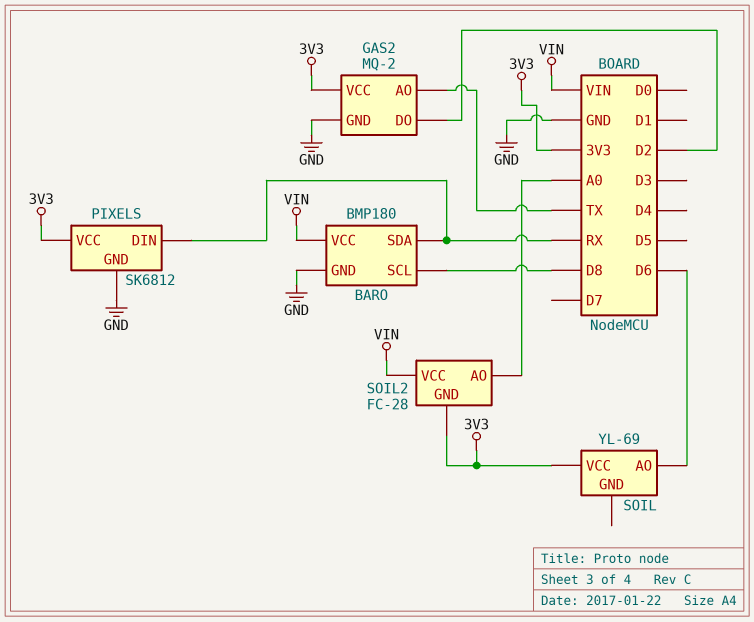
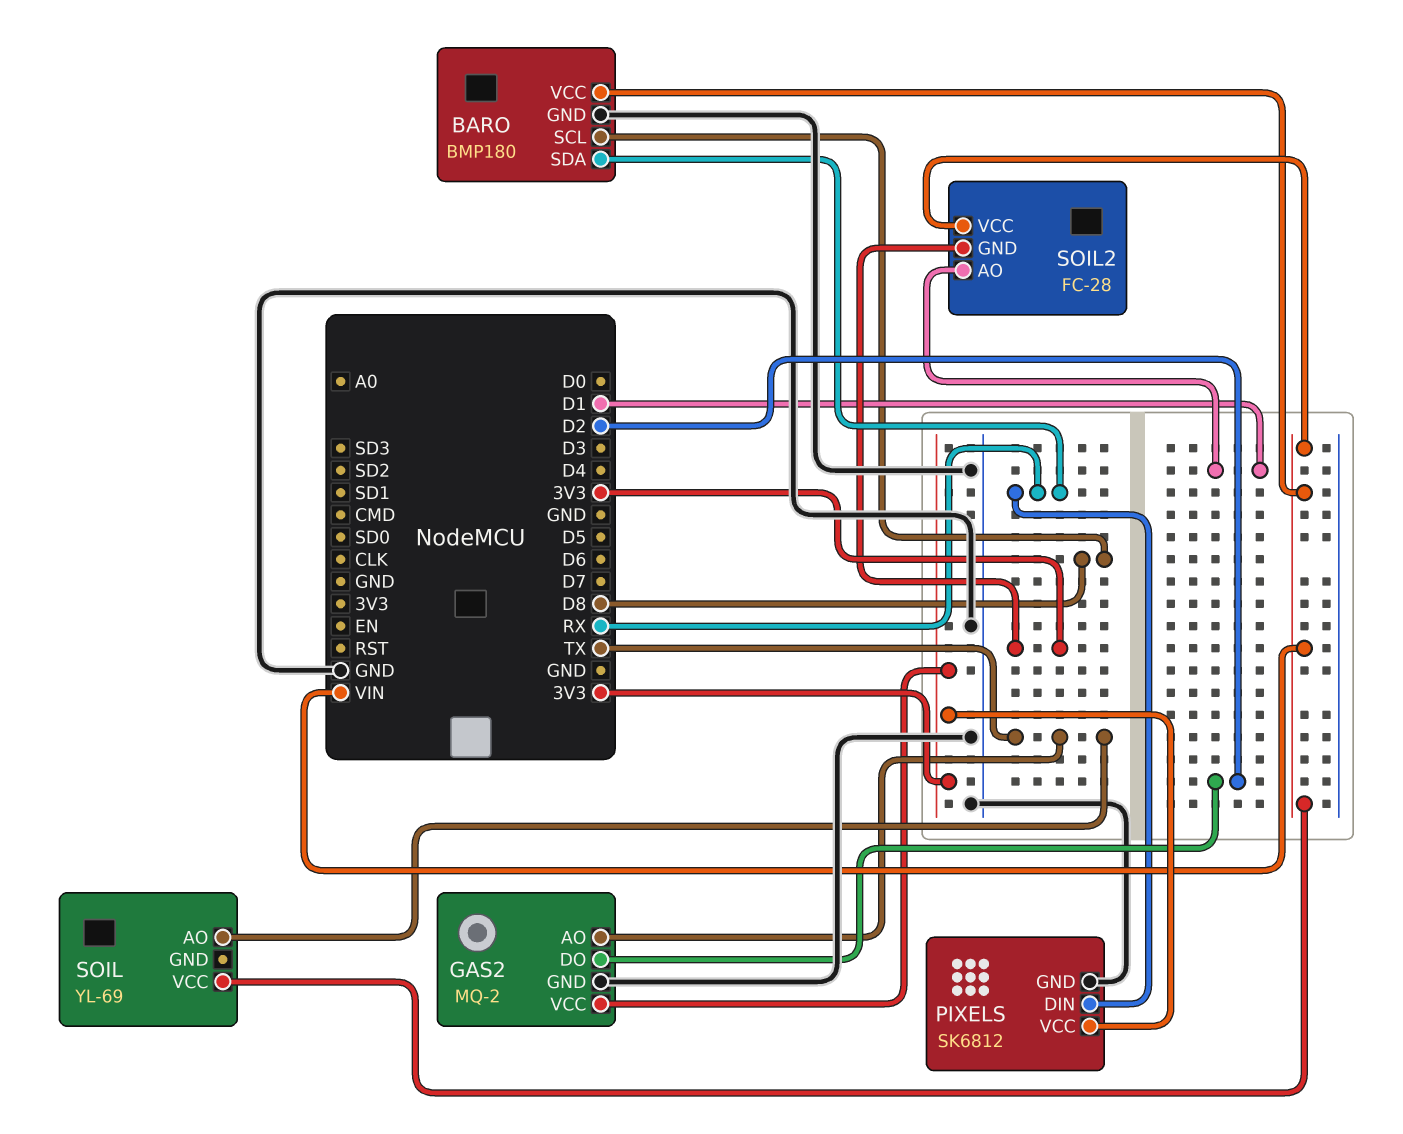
SOIL pin AO: D6 -> TX
SOIL pin VCC: 3V3 -> VIN
SOIL2 pin AO: A0 -> D1

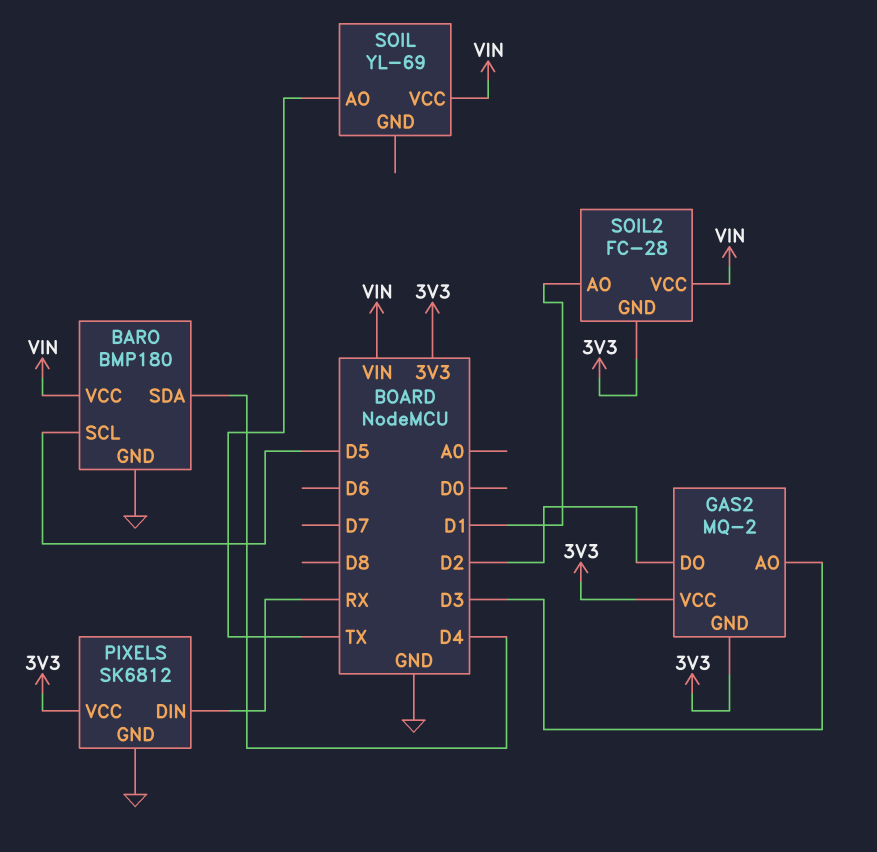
BARO pin SCL: D8 -> D5
BARO pin SDA: RX -> D4
GAS2 pin AO: TX -> D3
GAS2 pin GND: GND -> 3V3

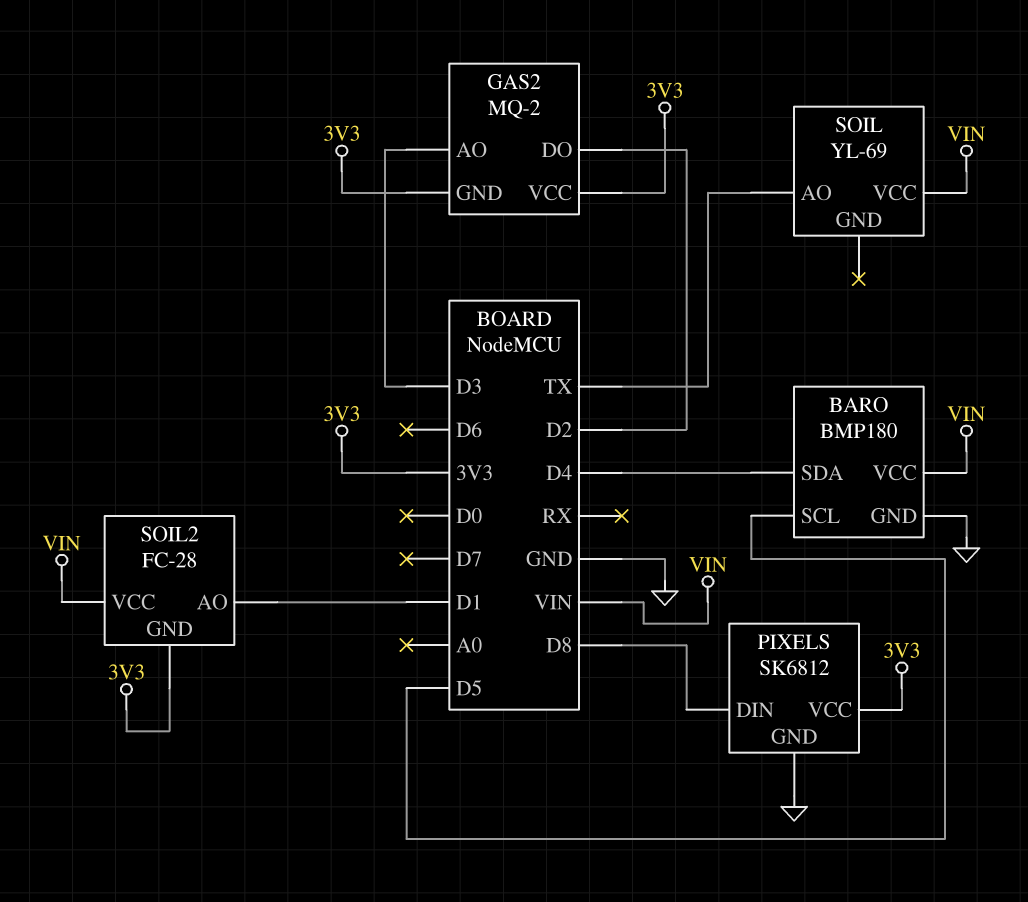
PIXELS pin DIN: RX -> D8

